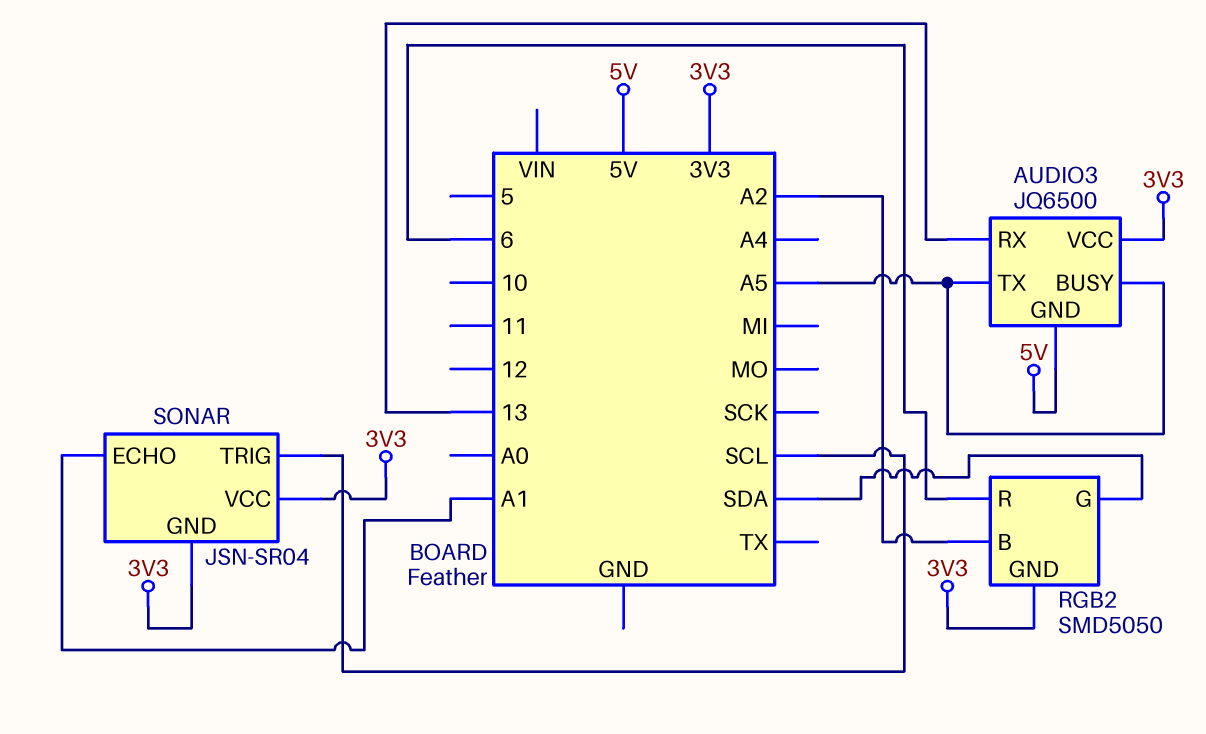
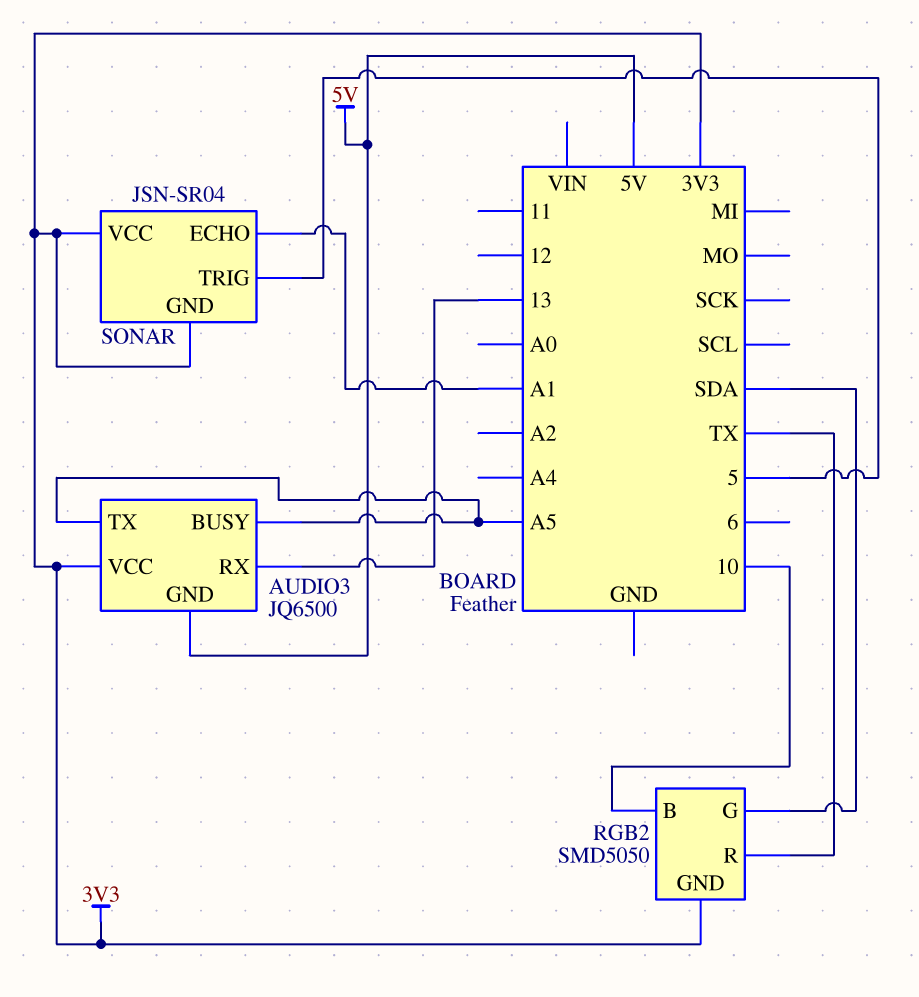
RGB2 pin B: A2 -> 10
RGB2 pin R: 6 -> TX
SONAR pin TRIG: SCL -> 5

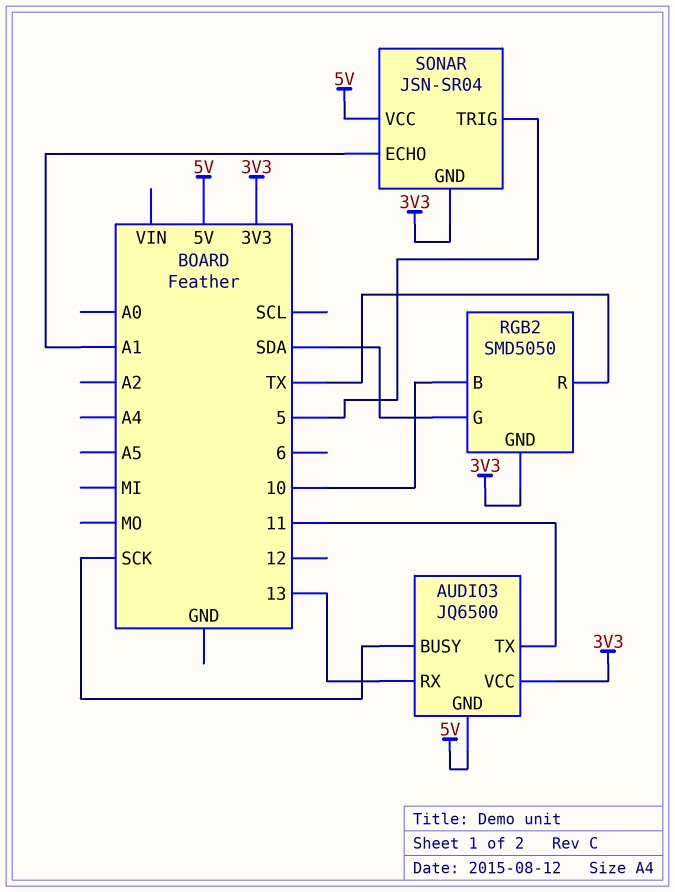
AUDIO3 pin BUSY: A5 -> SCK
AUDIO3 pin TX: A5 -> 11
SONAR pin VCC: 3V3 -> 5V

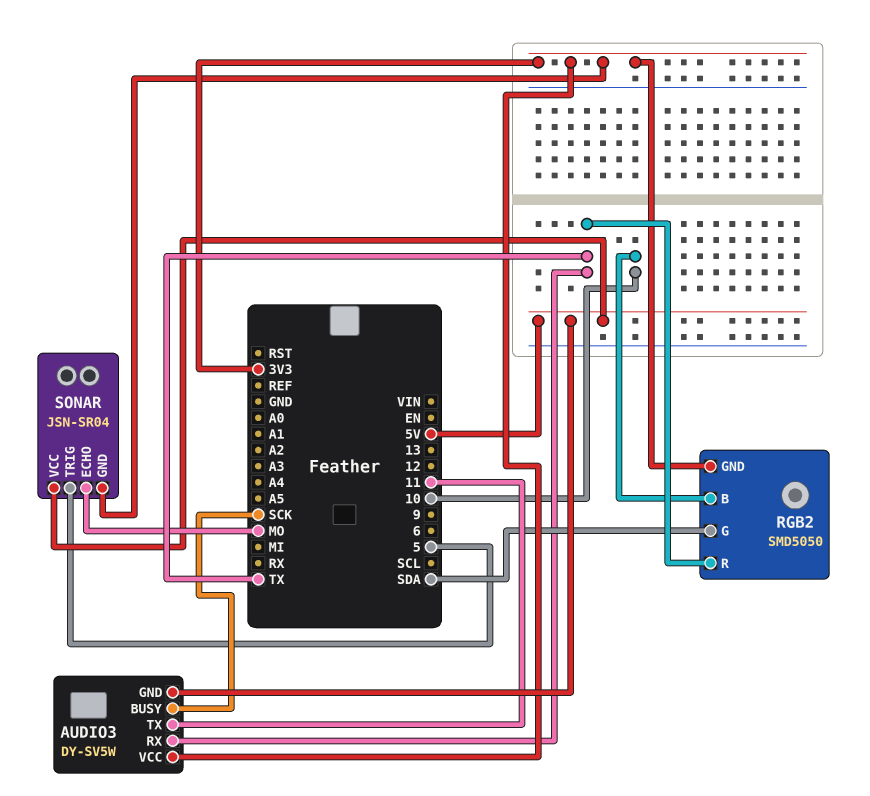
AUDIO3: JQ6500 -> DY-SV5W
AUDIO3 pin RX: 13 -> TX
SONAR pin ECHO: A1 -> MO

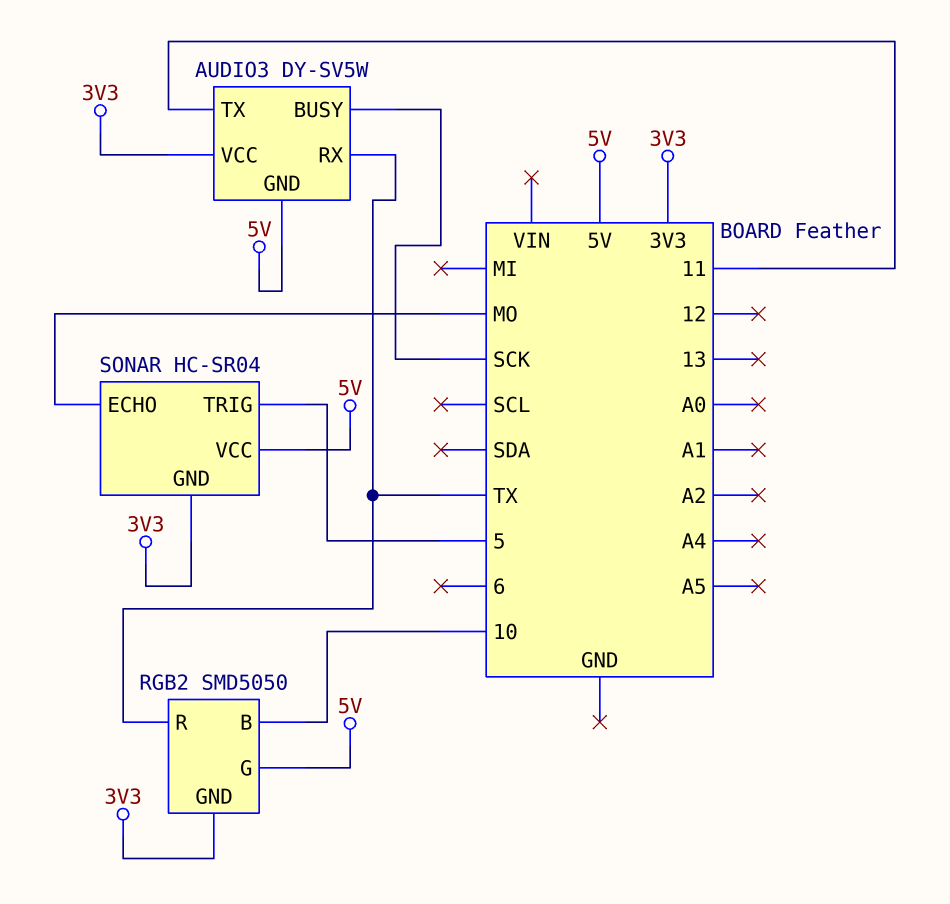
RGB2 pin G: SDA -> 5V
SONAR: JSN-SR04 -> HC-SR04

